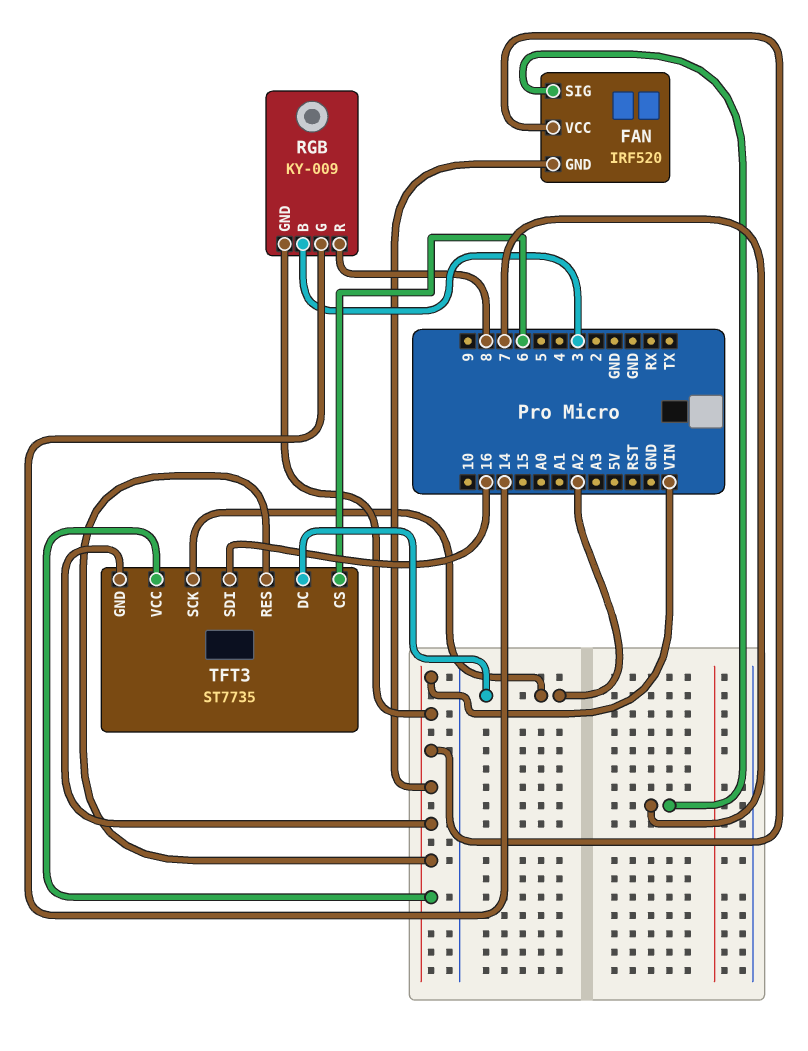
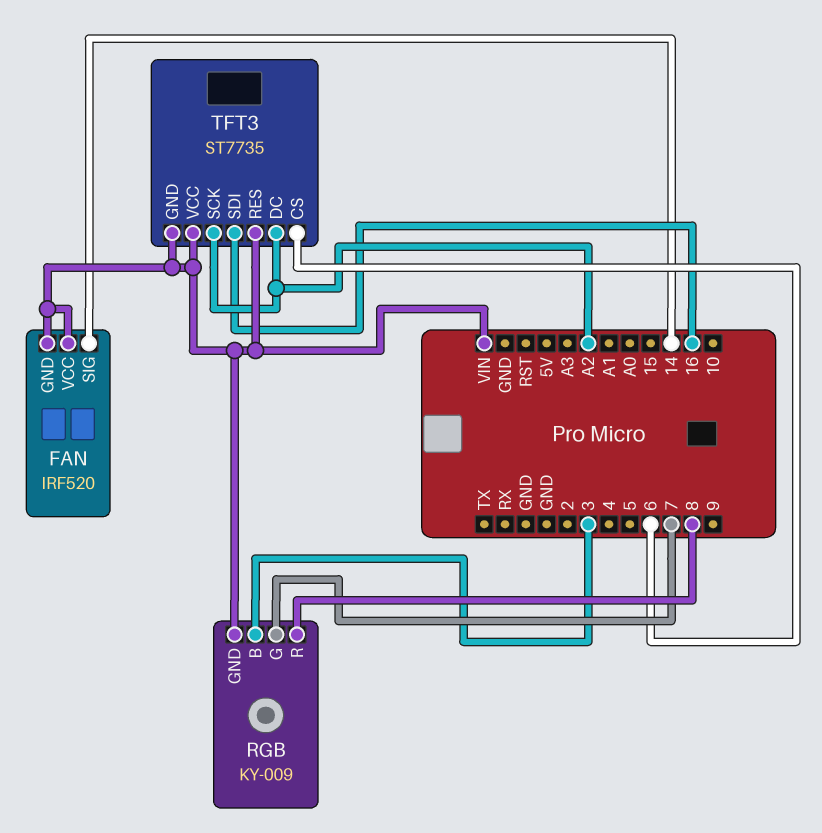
FAN pin SIG: 7 -> 14
RGB pin G: 14 -> 7

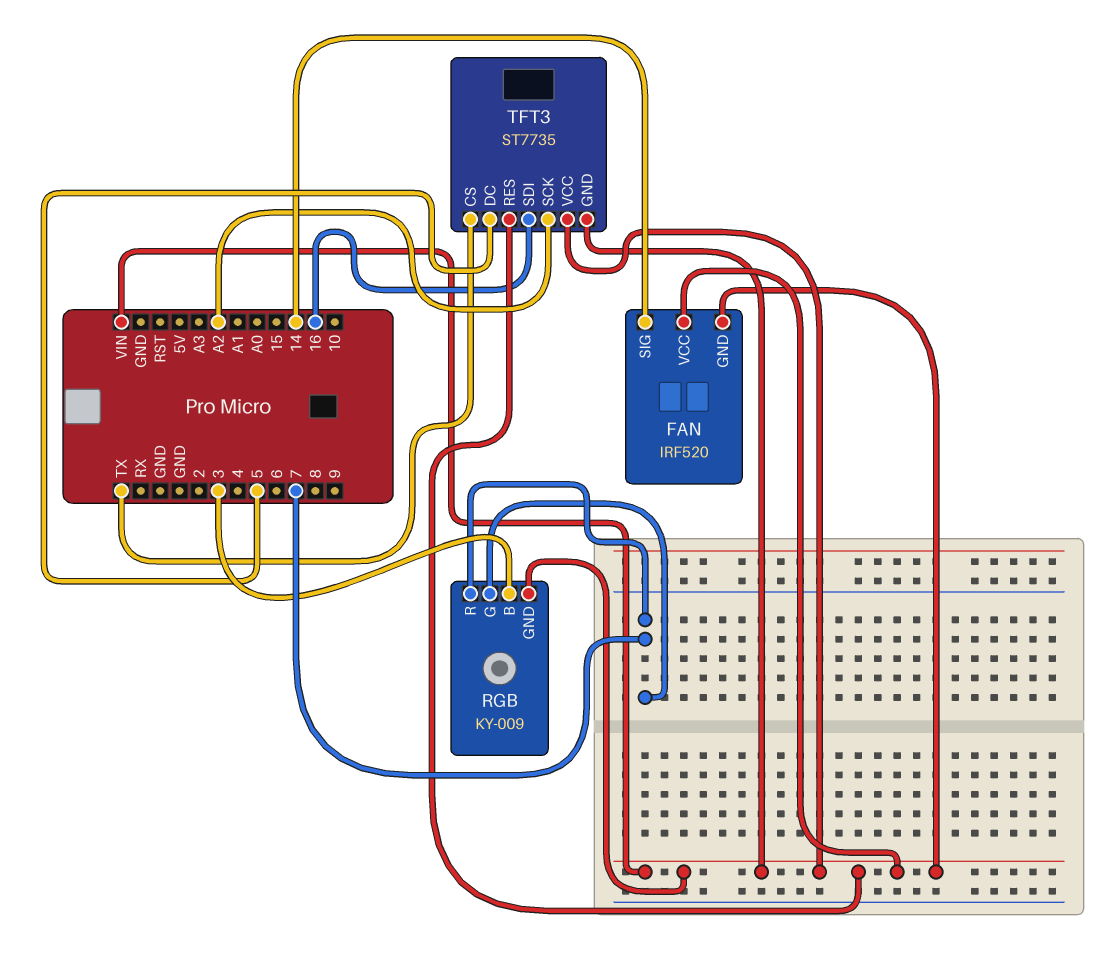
RGB pin R: 8 -> 7
TFT3 pin CS: 6 -> TX
TFT3 pin DC: A2 -> 5

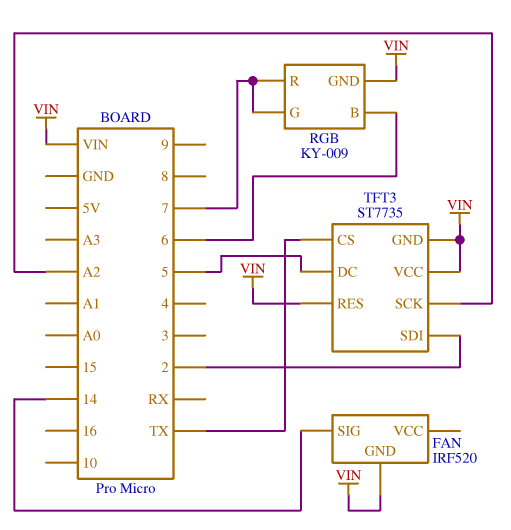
FAN pin VCC: VIN -> none
RGB pin B: 3 -> 6
TFT3 pin SDI: 16 -> 2

